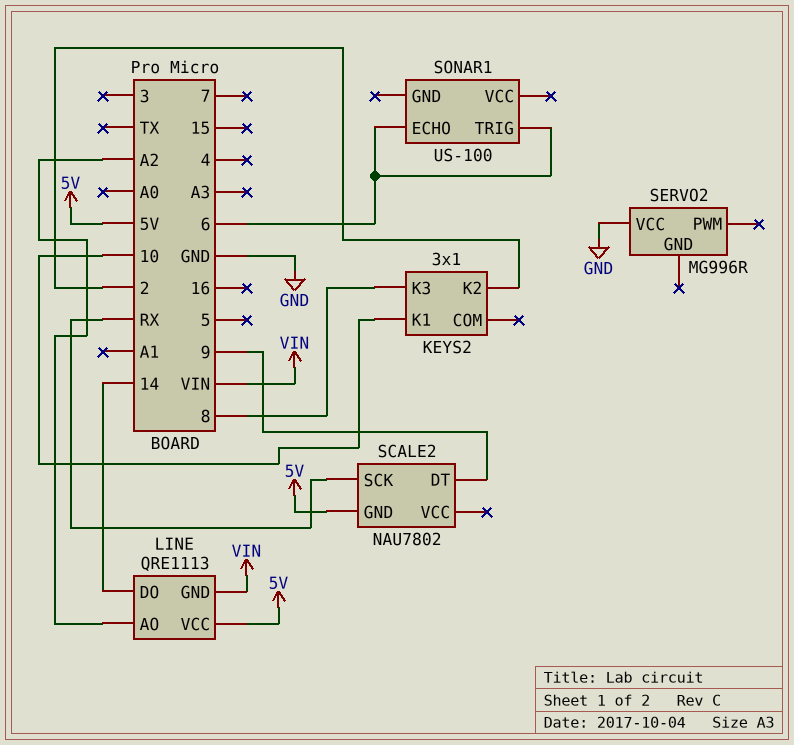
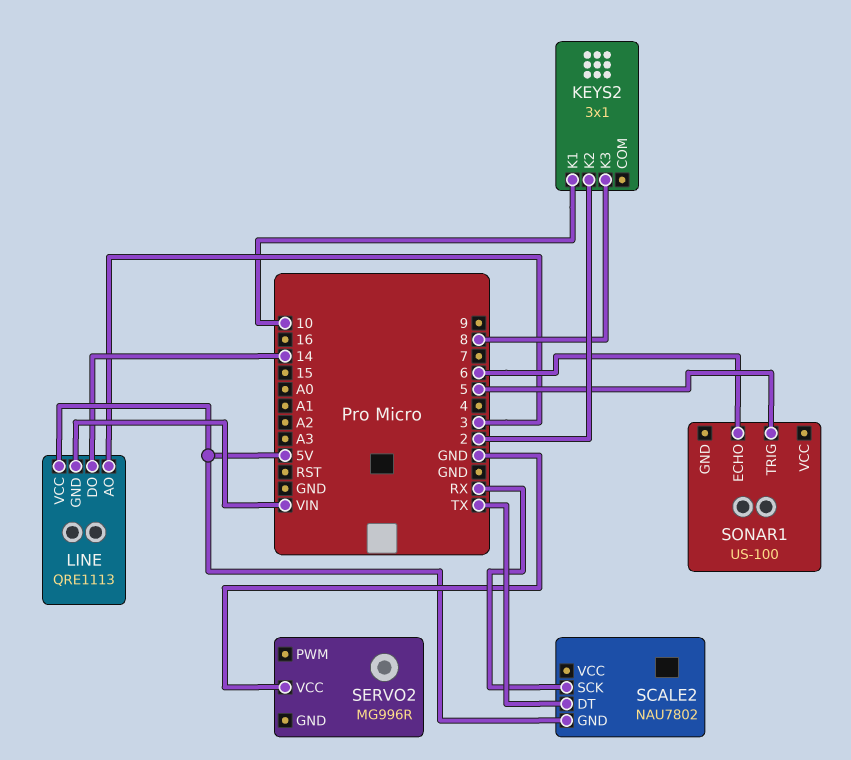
LINE pin AO: A2 -> 3
SCALE2 pin DT: 9 -> TX
SONAR1 pin TRIG: 6 -> 5

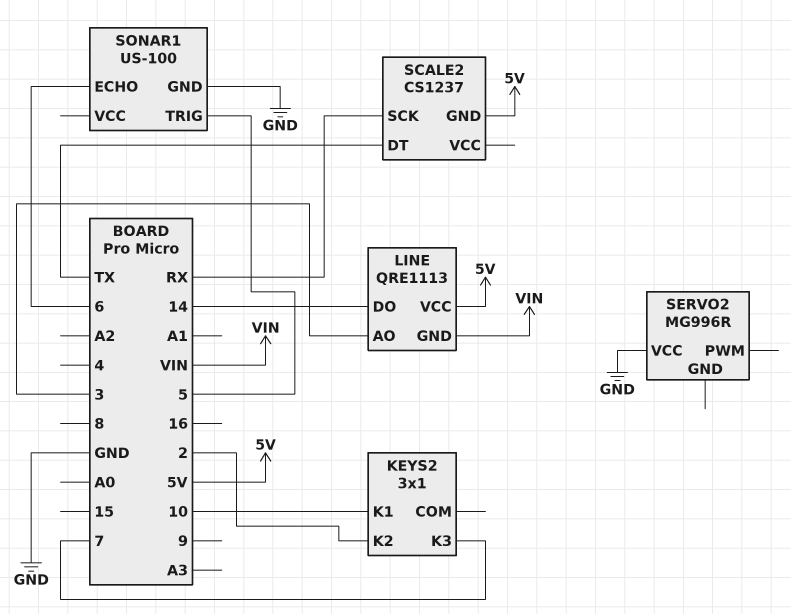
KEYS2 pin K3: 8 -> 7
SCALE2: NAU7802 -> CS1237
SONAR1 pin GND: none -> GND

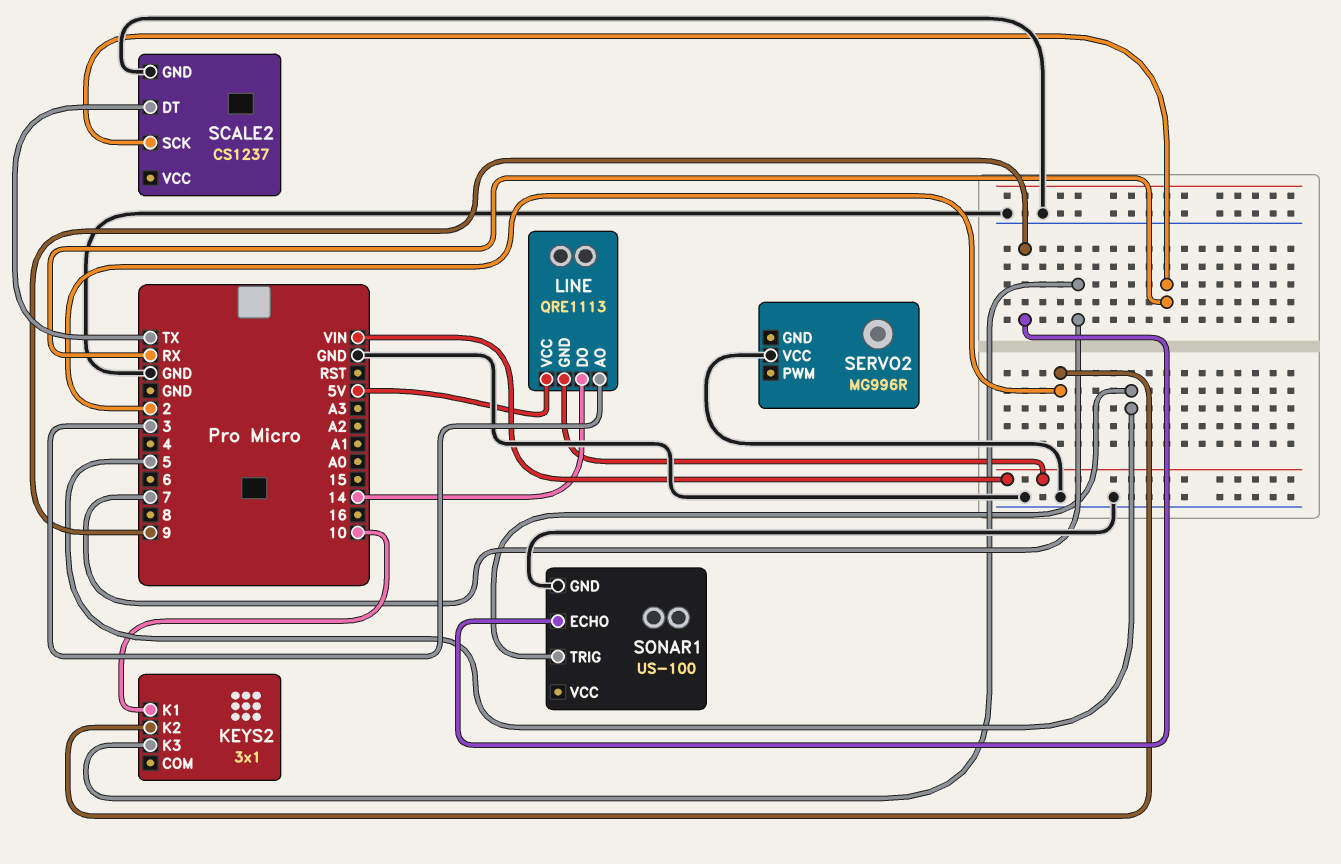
SCALE2 pin GND: 5V -> GND
SONAR1 pin ECHO: 6 -> 9

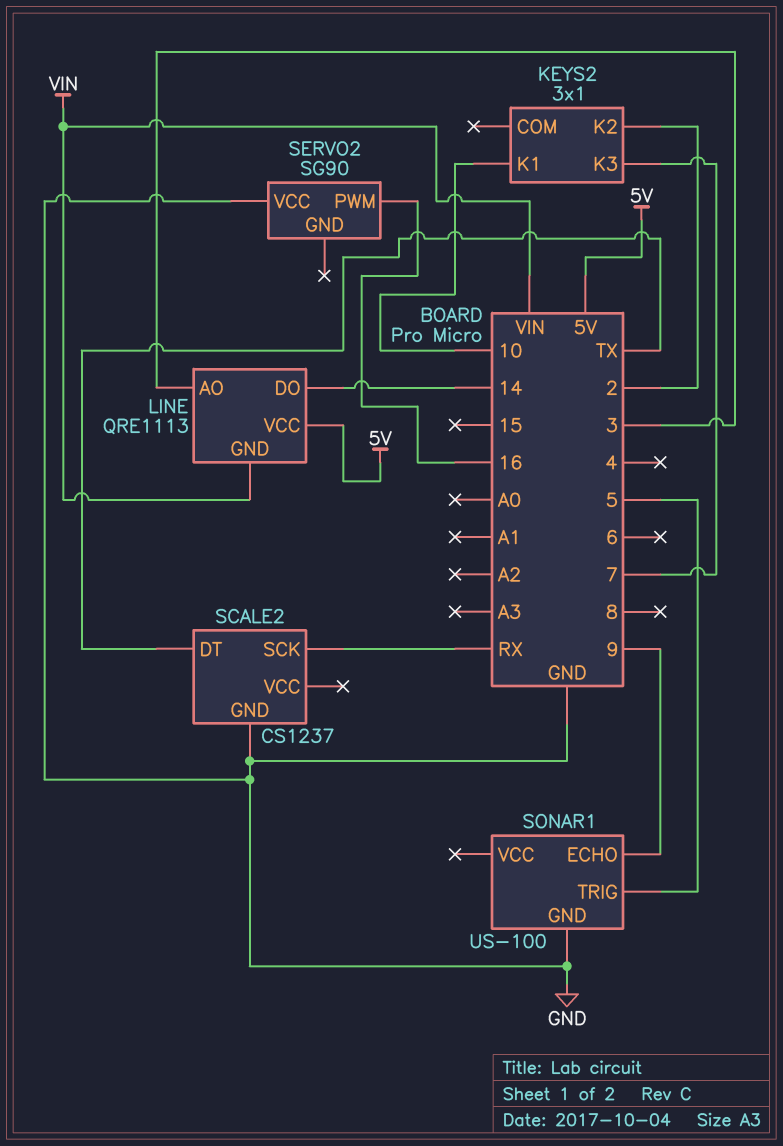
SERVO2: MG996R -> SG90
SERVO2 pin PWM: none -> 16

